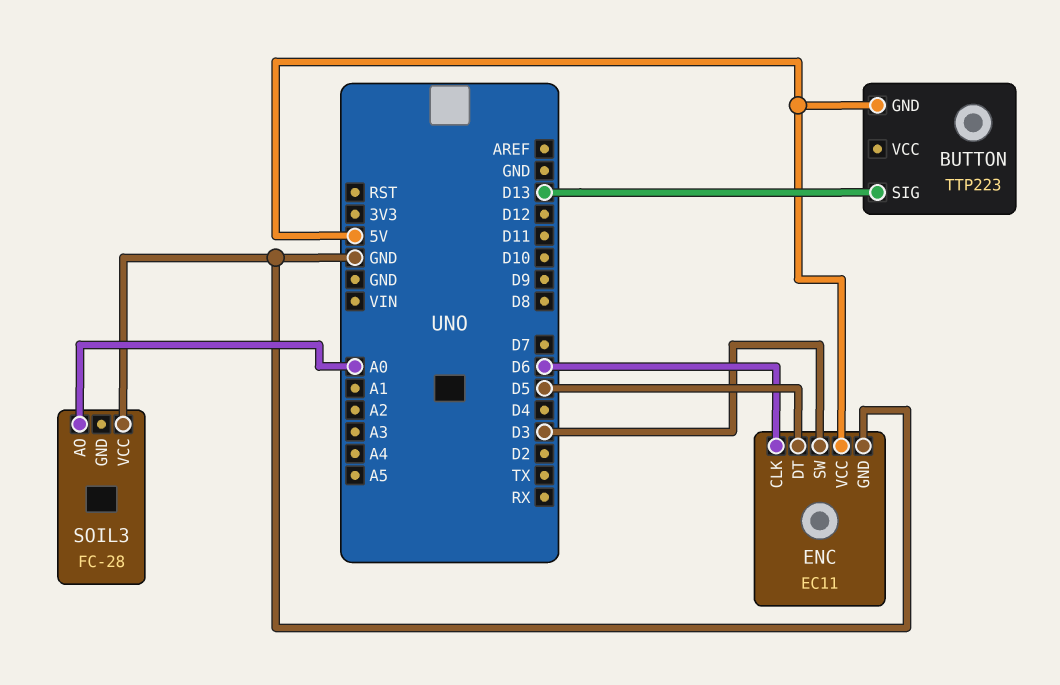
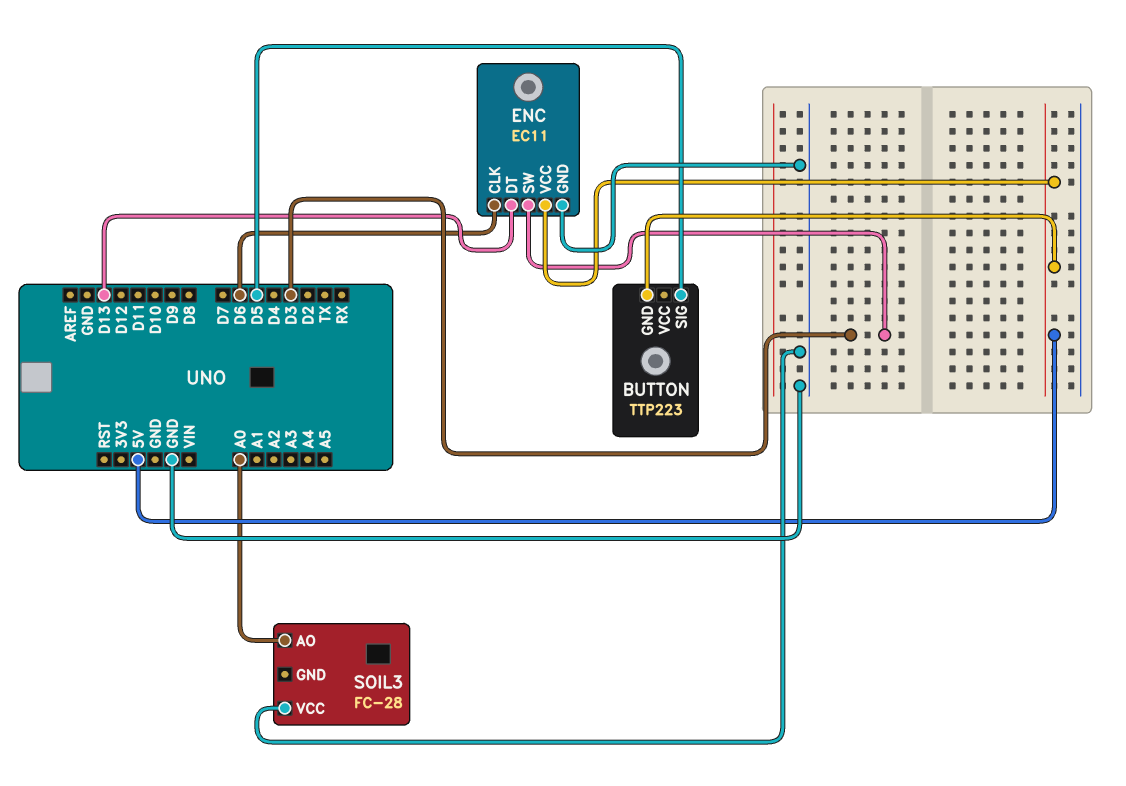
BUTTON pin SIG: D13 -> D5
ENC pin DT: D5 -> D13

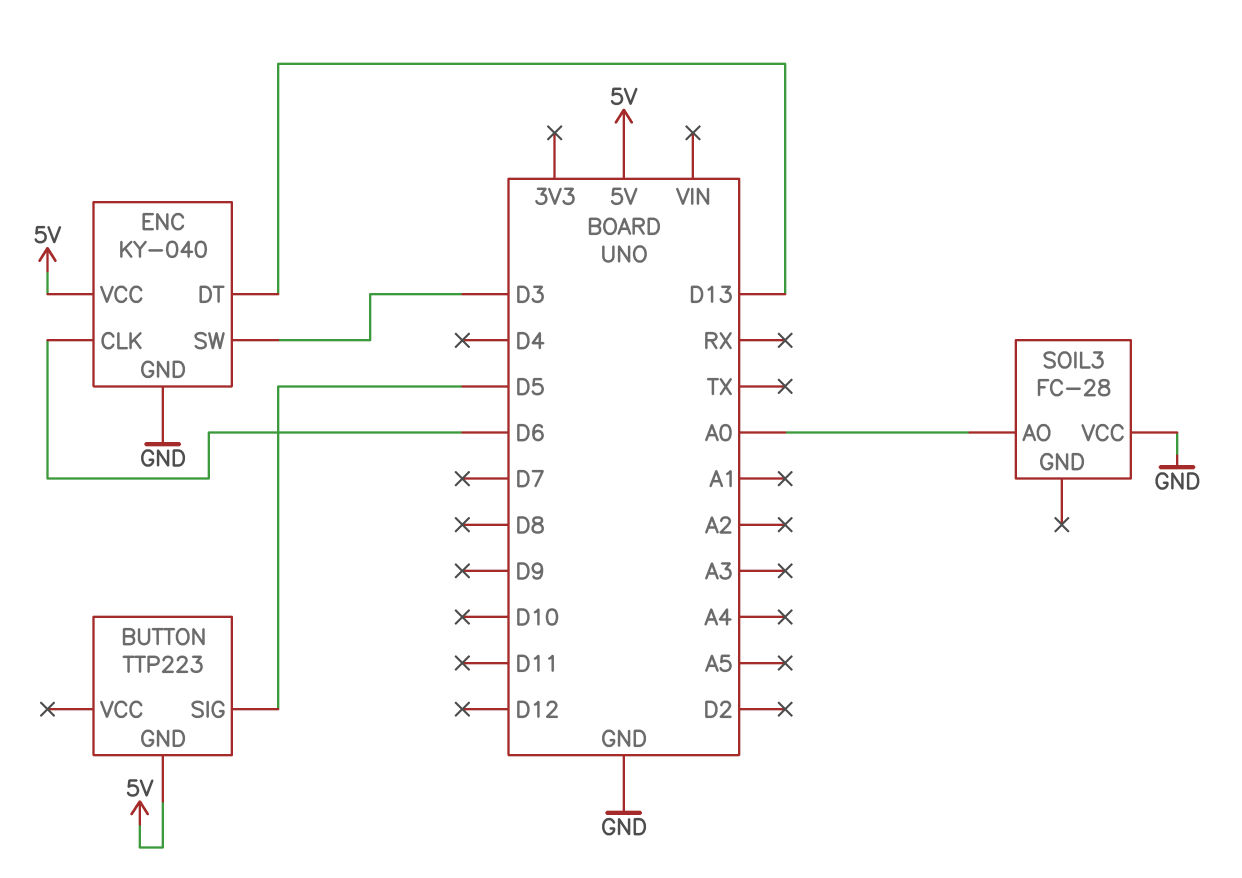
ENC: EC11 -> KY-040

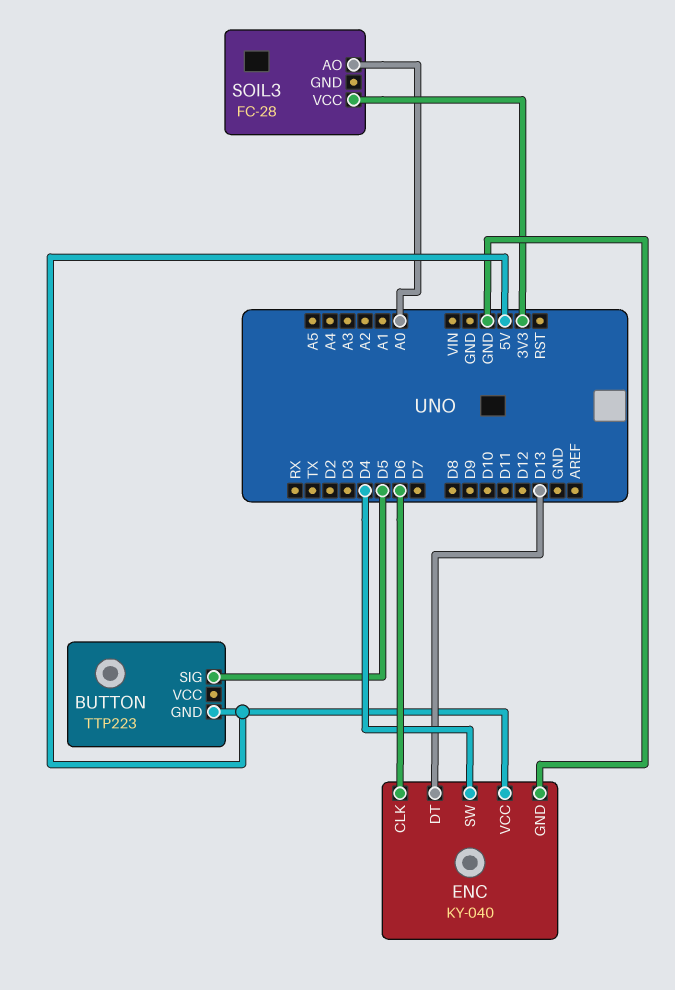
ENC pin SW: D3 -> D4
SOIL3 pin VCC: GND -> 3V3

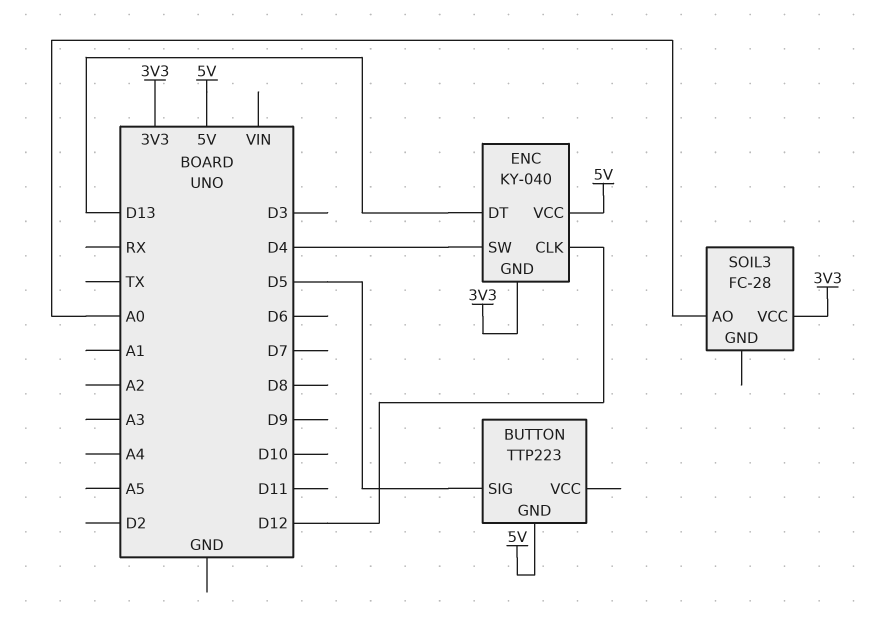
ENC pin CLK: D6 -> D12
ENC pin GND: GND -> 3V3

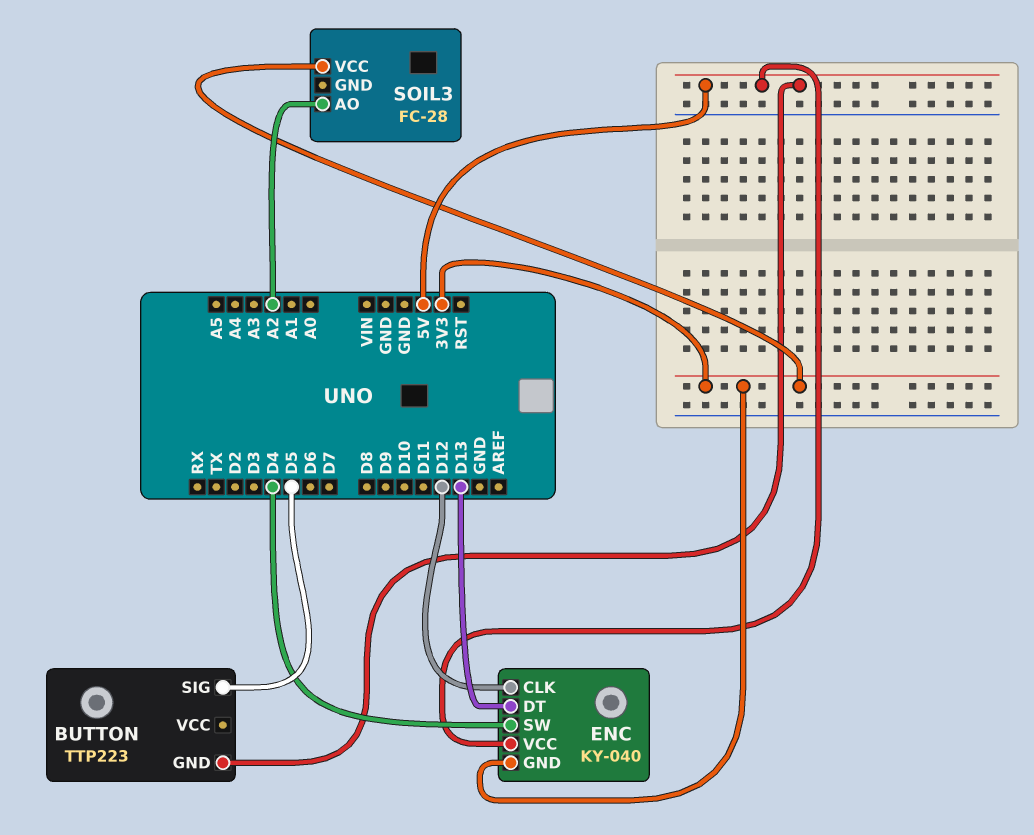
SOIL3 pin AO: A0 -> A2

